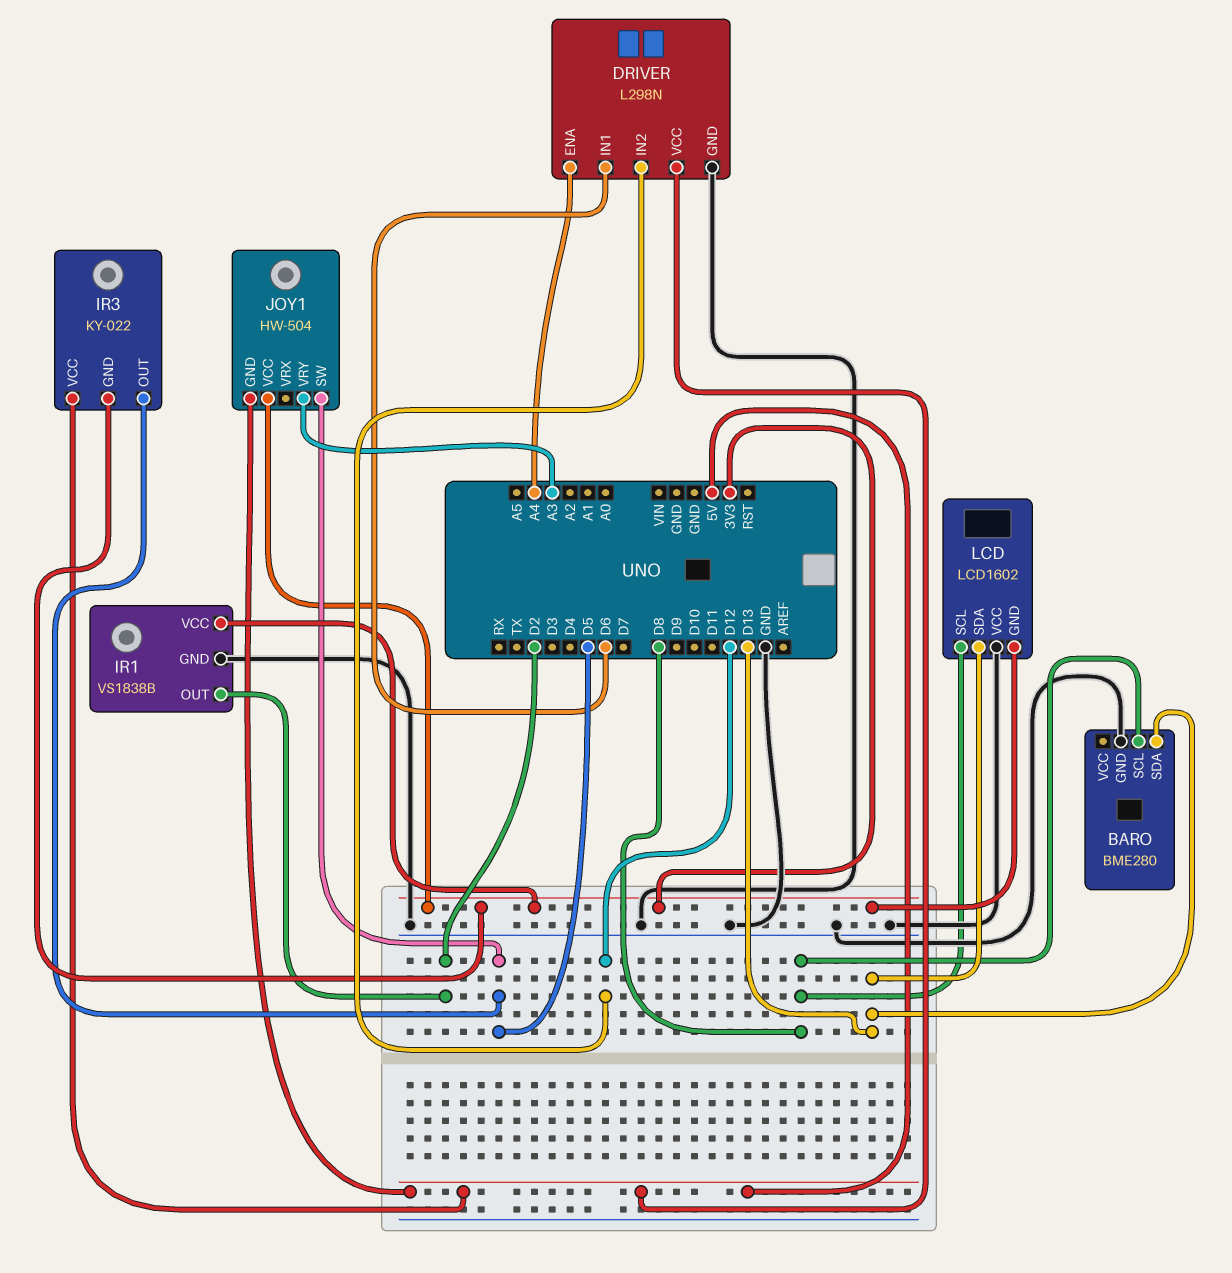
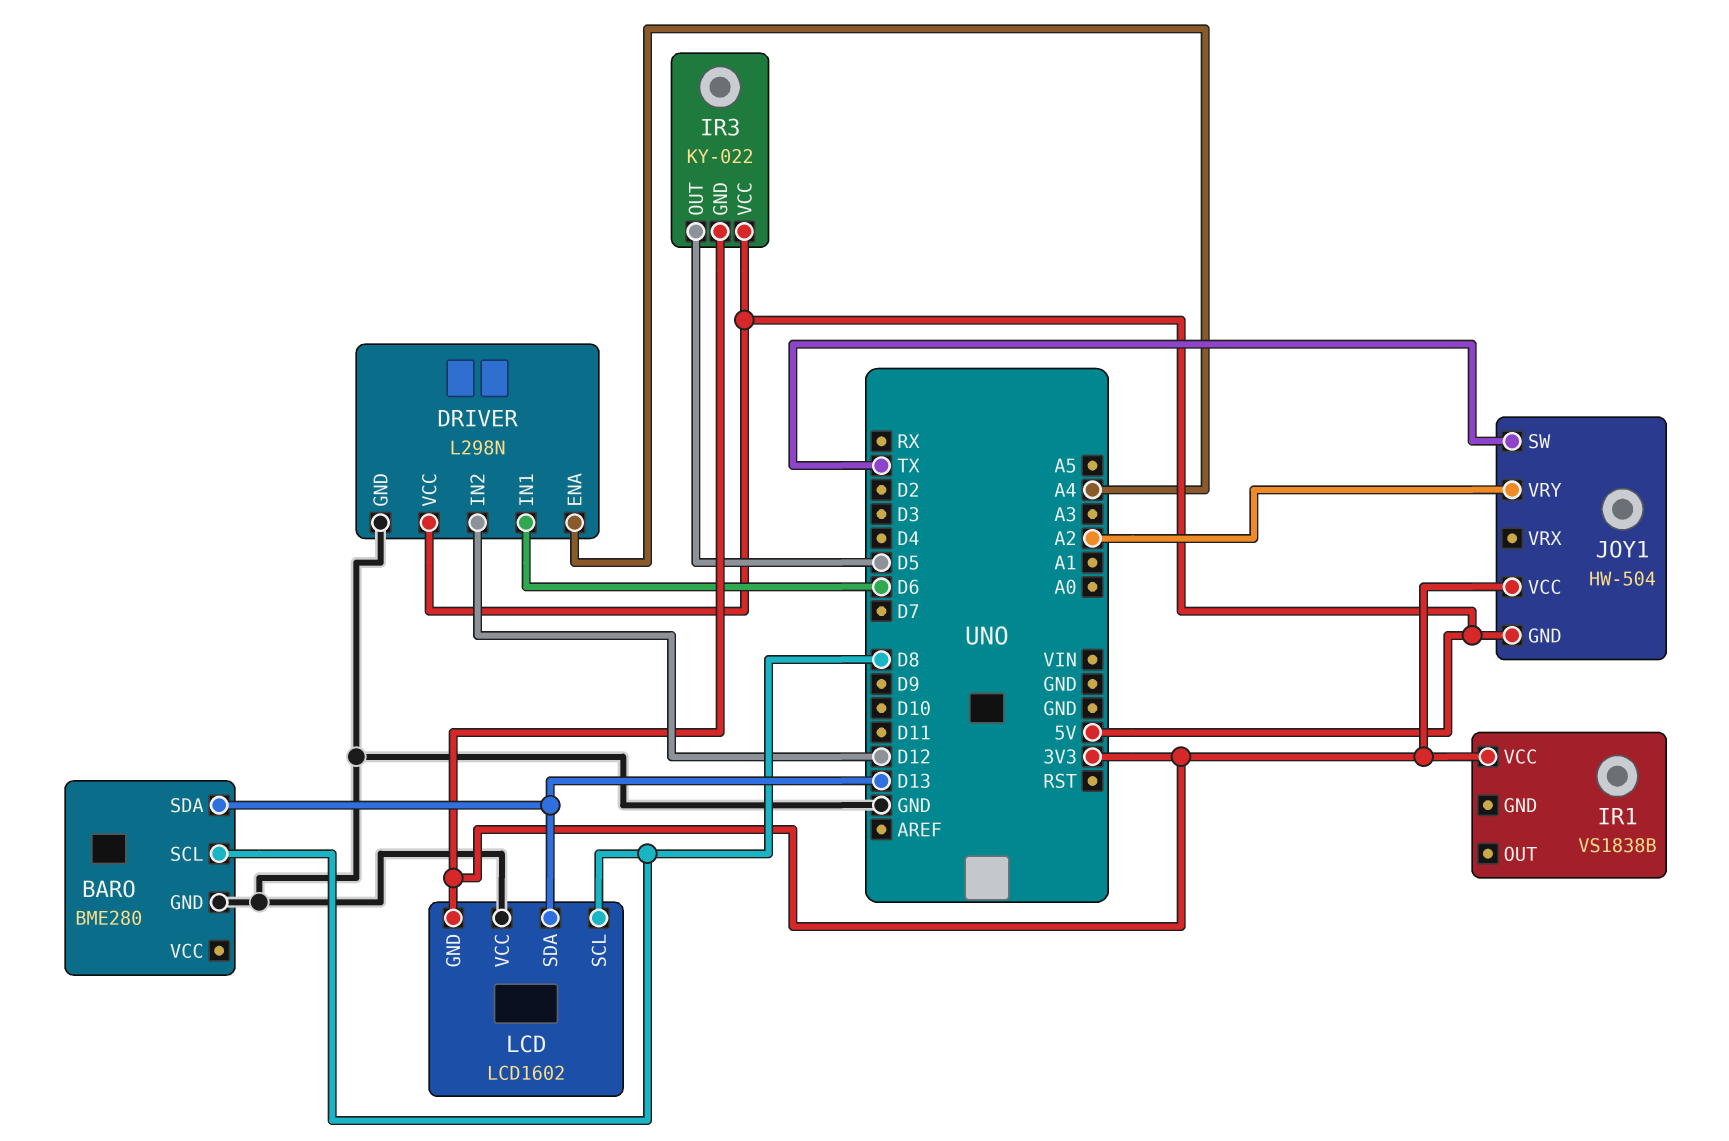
IR1 pin GND: GND -> none
IR1 pin OUT: D2 -> none
JOY1 pin SW: D5 -> TX
JOY1 pin VRY: A3 -> A2

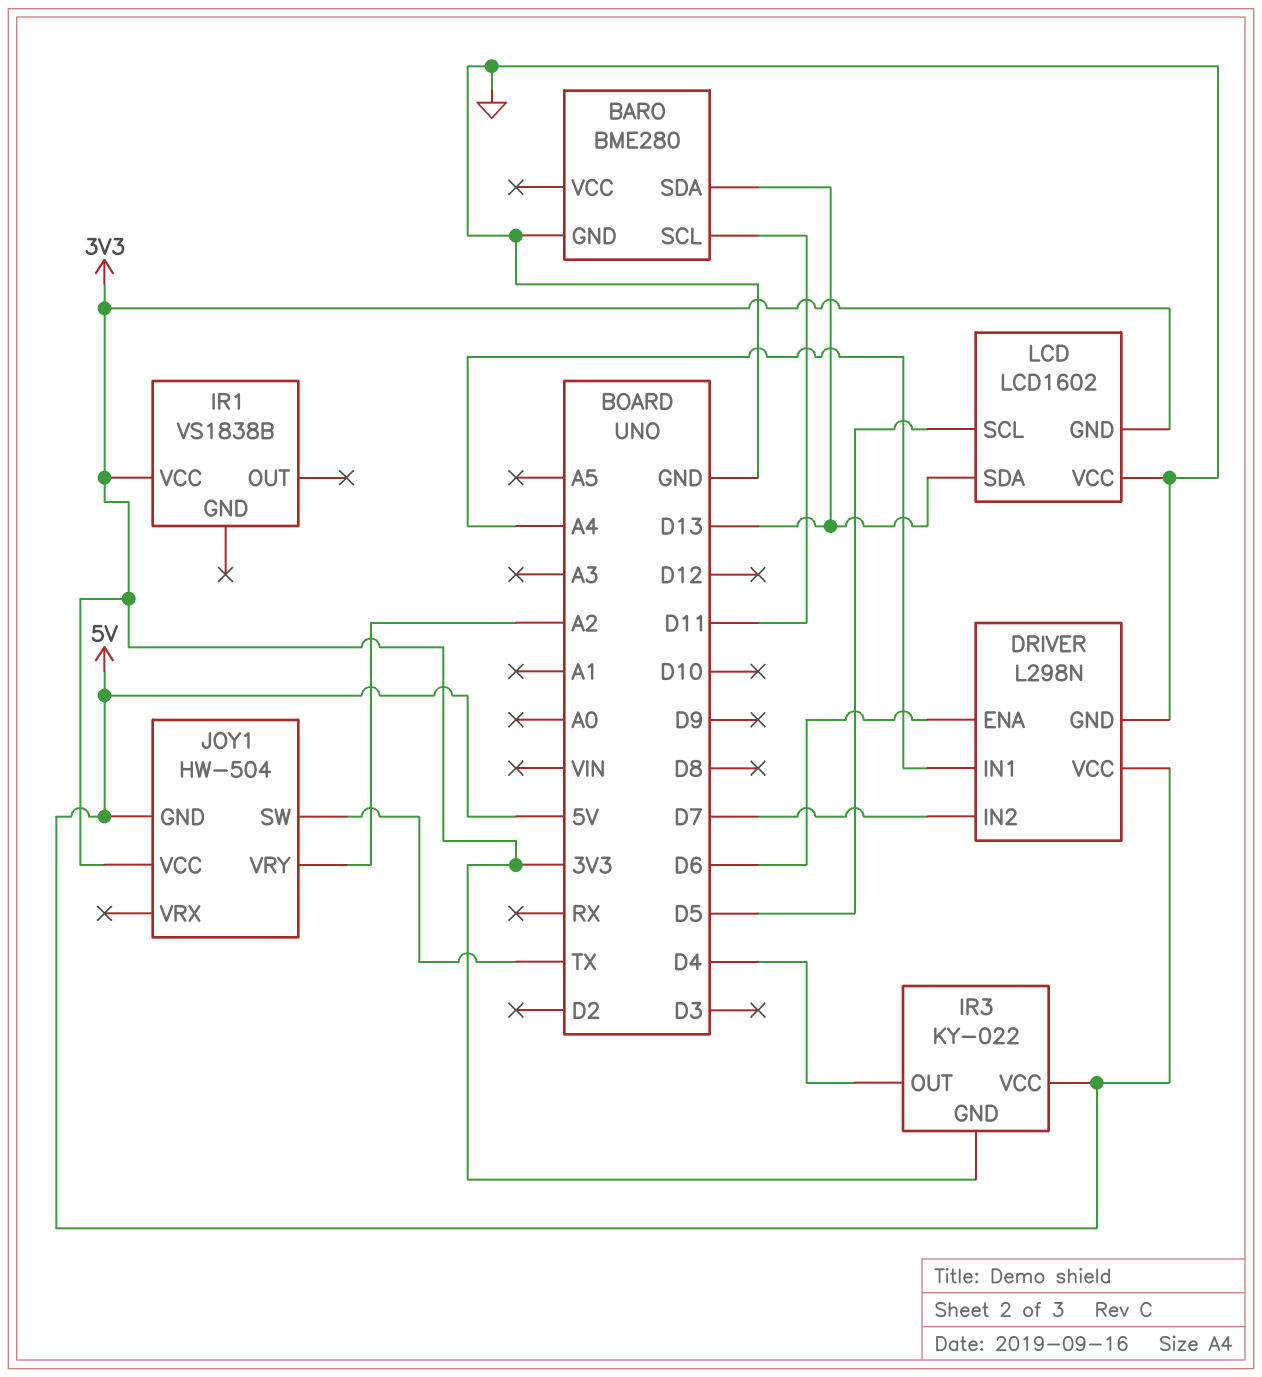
BARO pin SCL: D8 -> D11
DRIVER pin ENA: A4 -> D6
DRIVER pin IN1: D6 -> A4
DRIVER pin IN2: D12 -> D7
IR3 pin OUT: D5 -> D4
LCD pin SCL: D8 -> D5

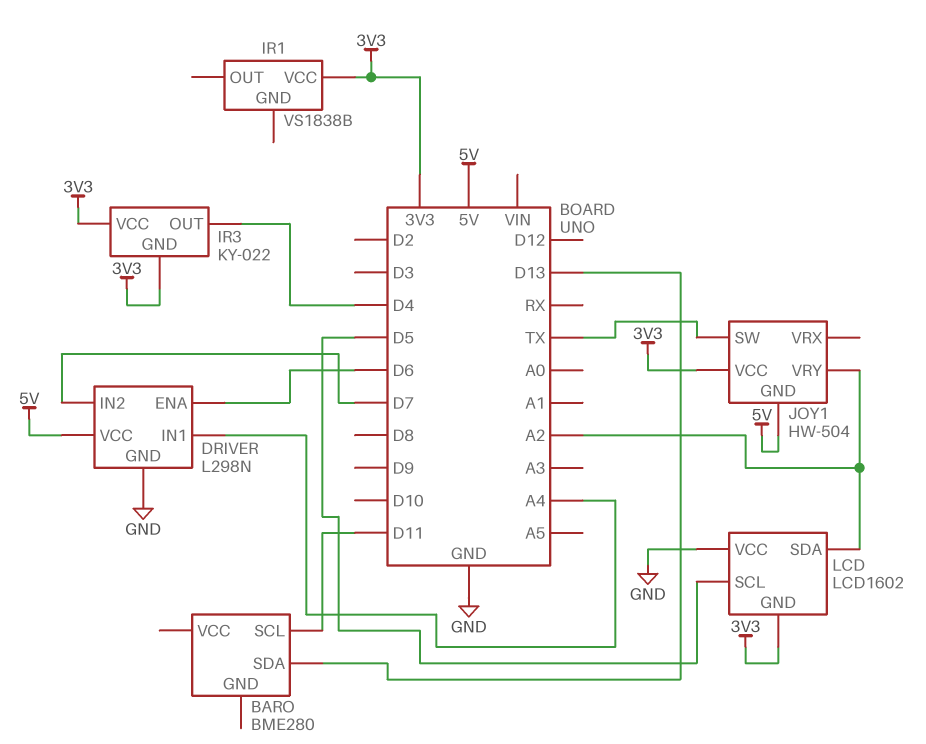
BARO pin GND: GND -> none
IR3 pin VCC: 5V -> 3V3
LCD pin SDA: D13 -> A2

